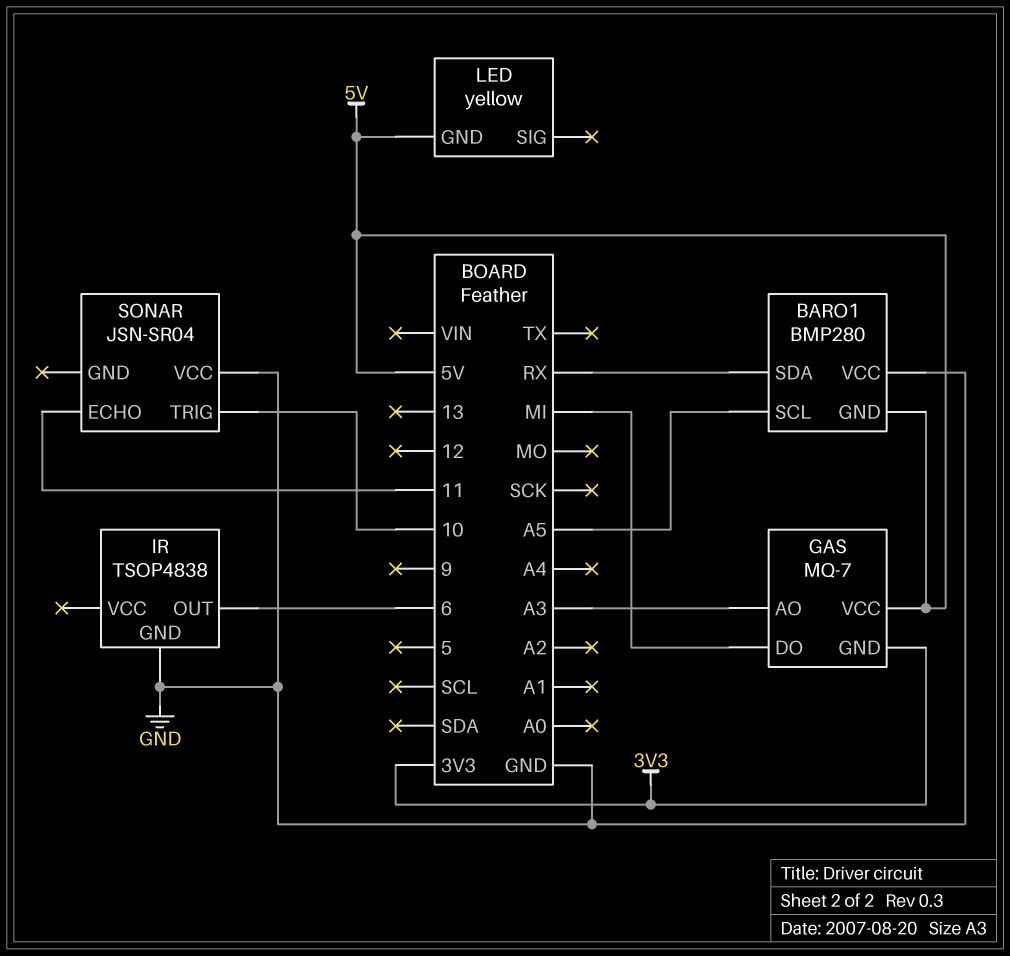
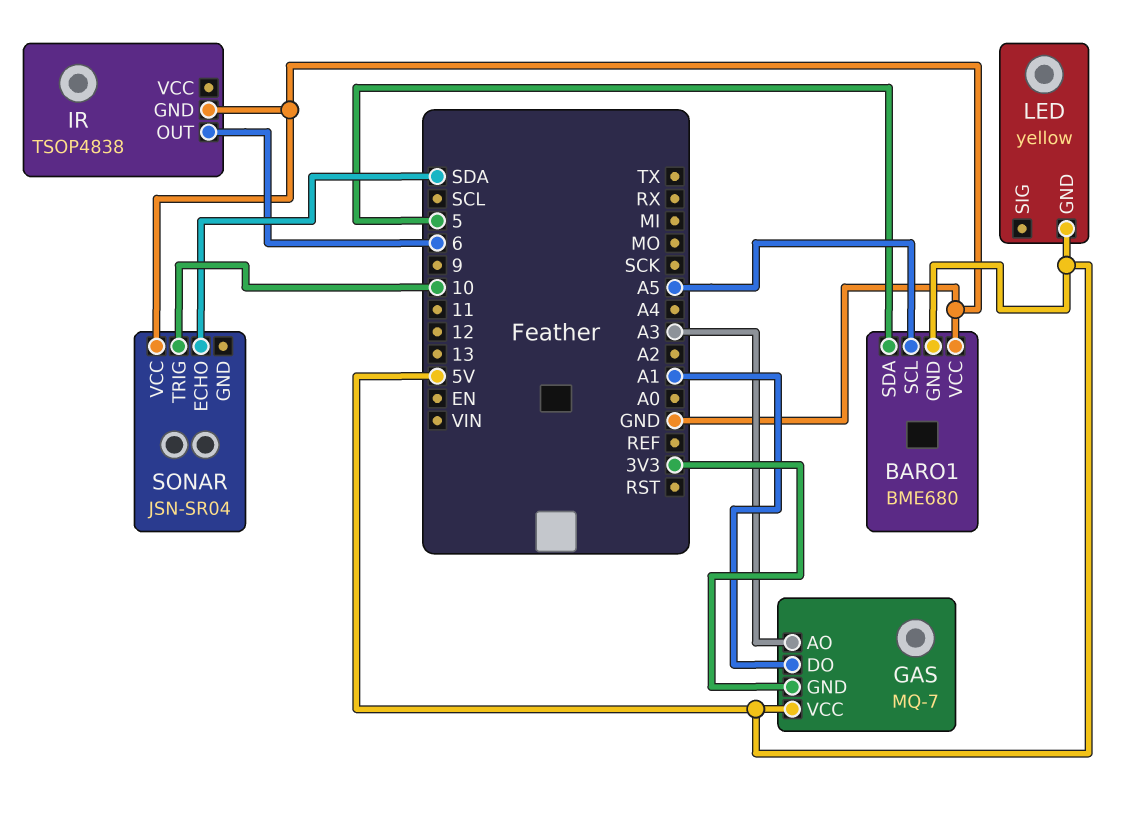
BARO1: BMP280 -> BME680
BARO1 pin SDA: RX -> 5
GAS pin DO: MI -> A1
SONAR pin ECHO: 11 -> SDA

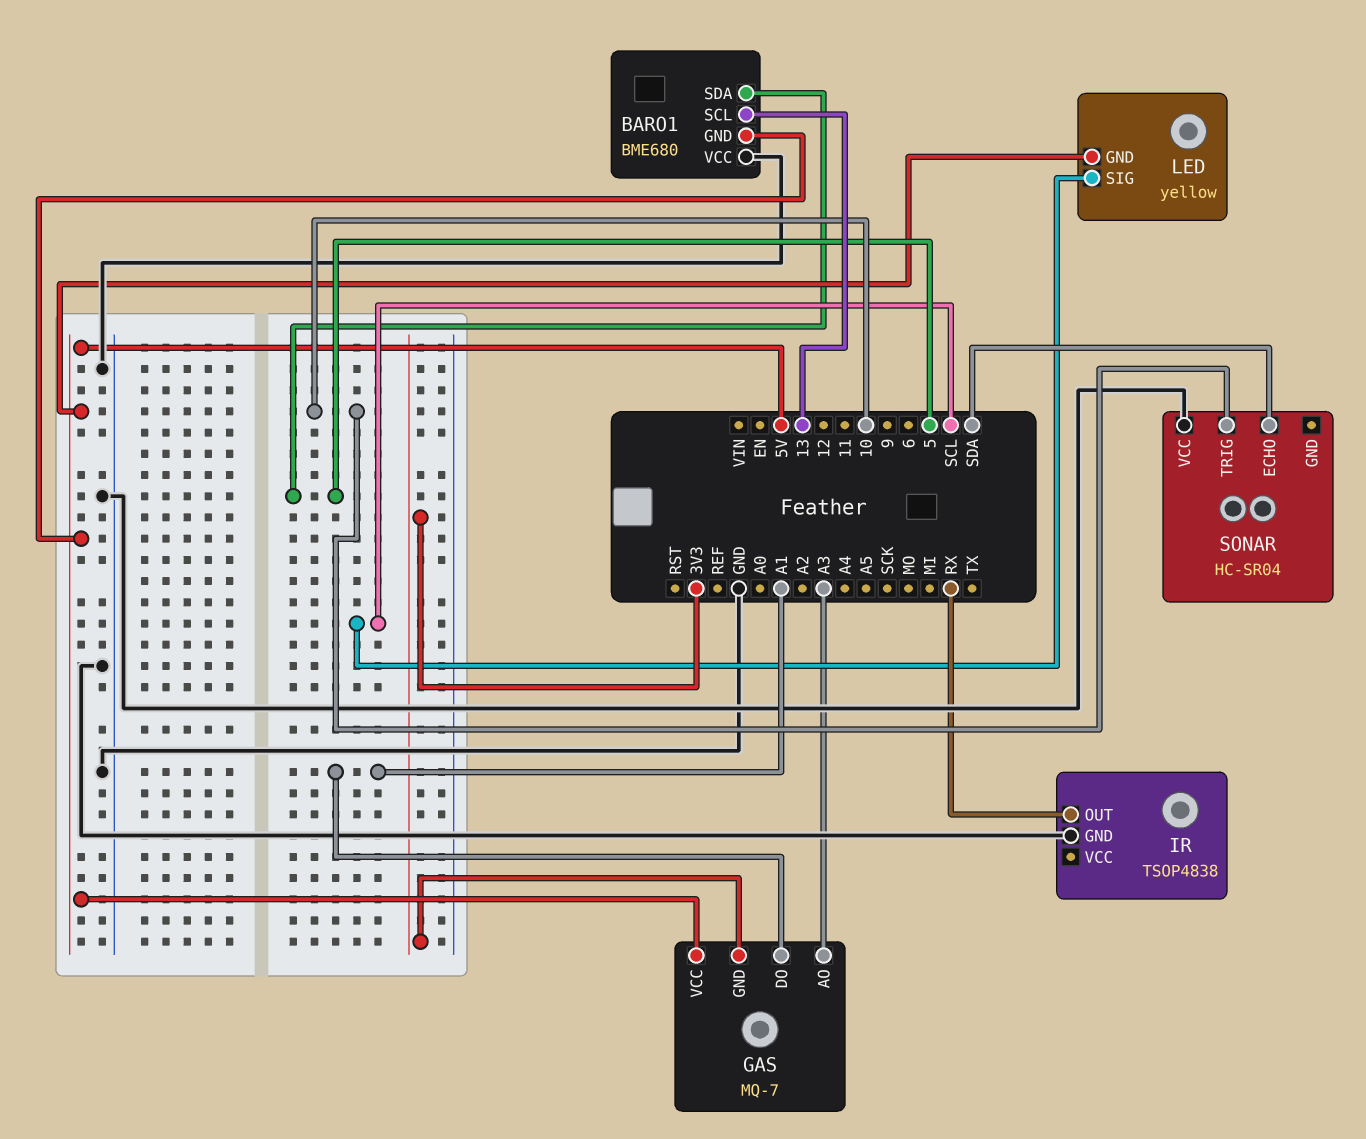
BARO1 pin SCL: A5 -> 13
IR pin OUT: 6 -> RX
LED pin SIG: none -> SCL
SONAR: JSN-SR04 -> HC-SR04

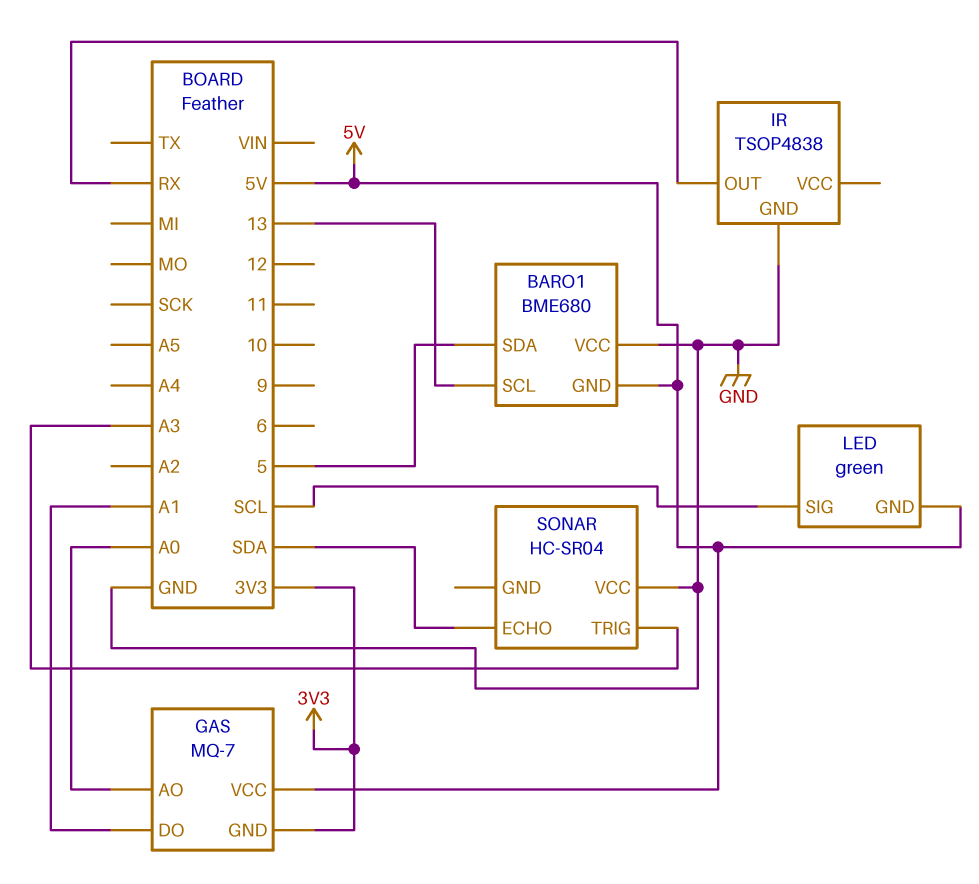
GAS pin AO: A3 -> A0
LED: yellow -> green
SONAR pin TRIG: 10 -> A3

